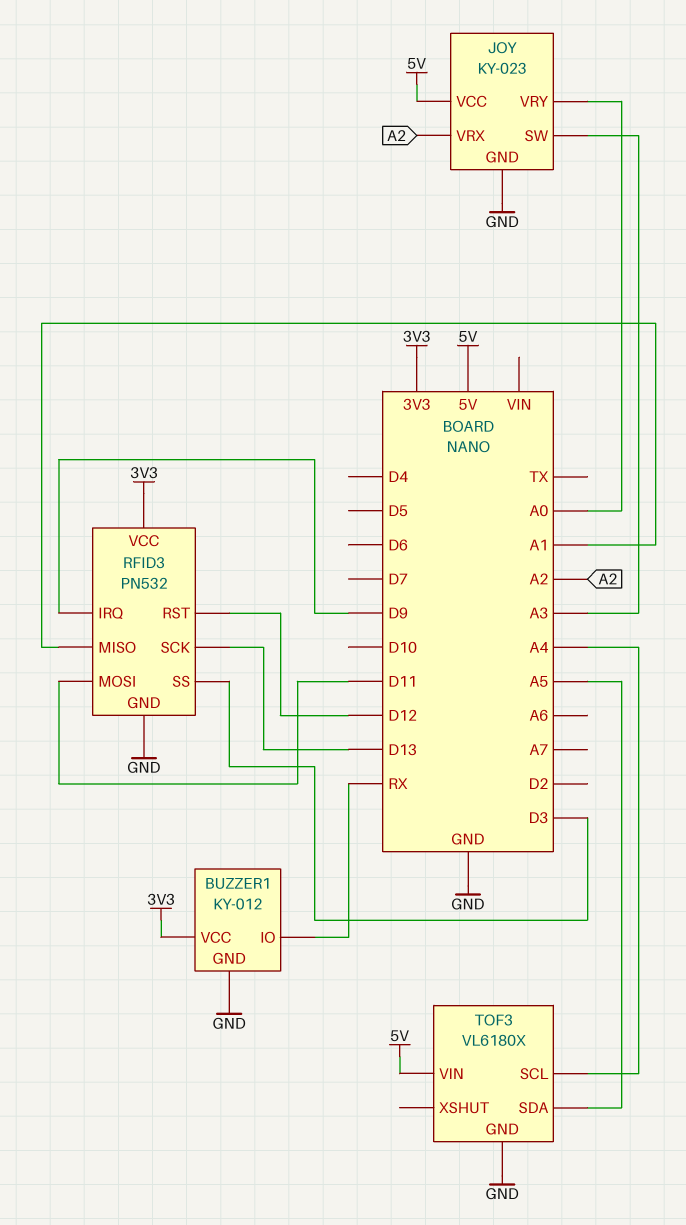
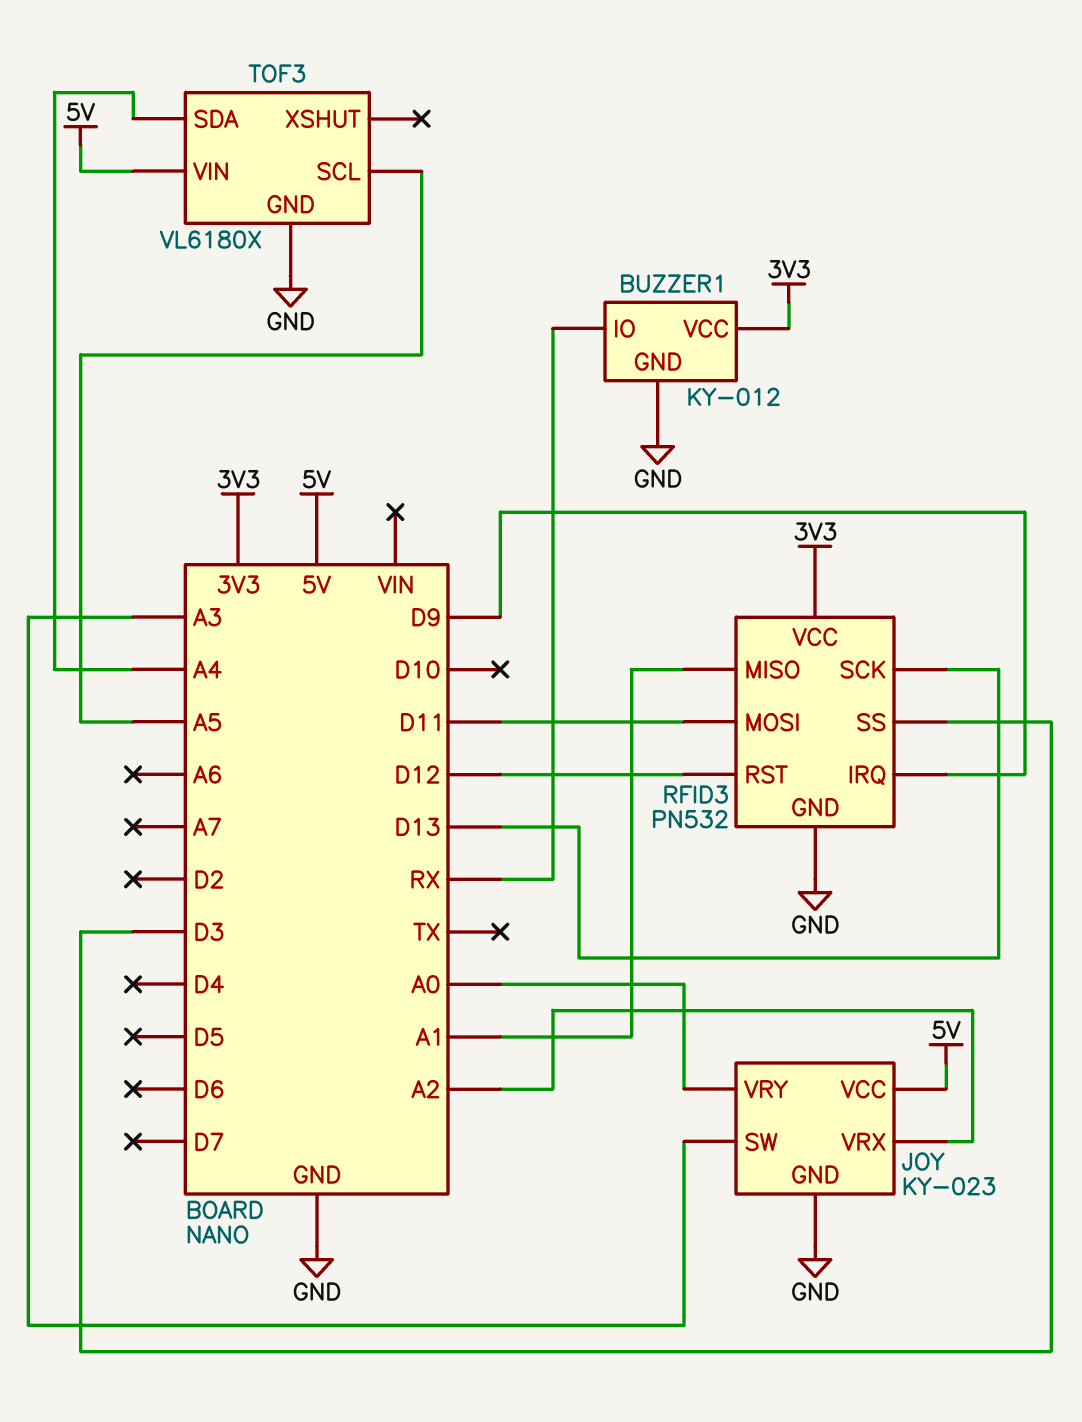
TOF3 pin SCL: A4 -> A5
TOF3 pin SDA: A5 -> A4

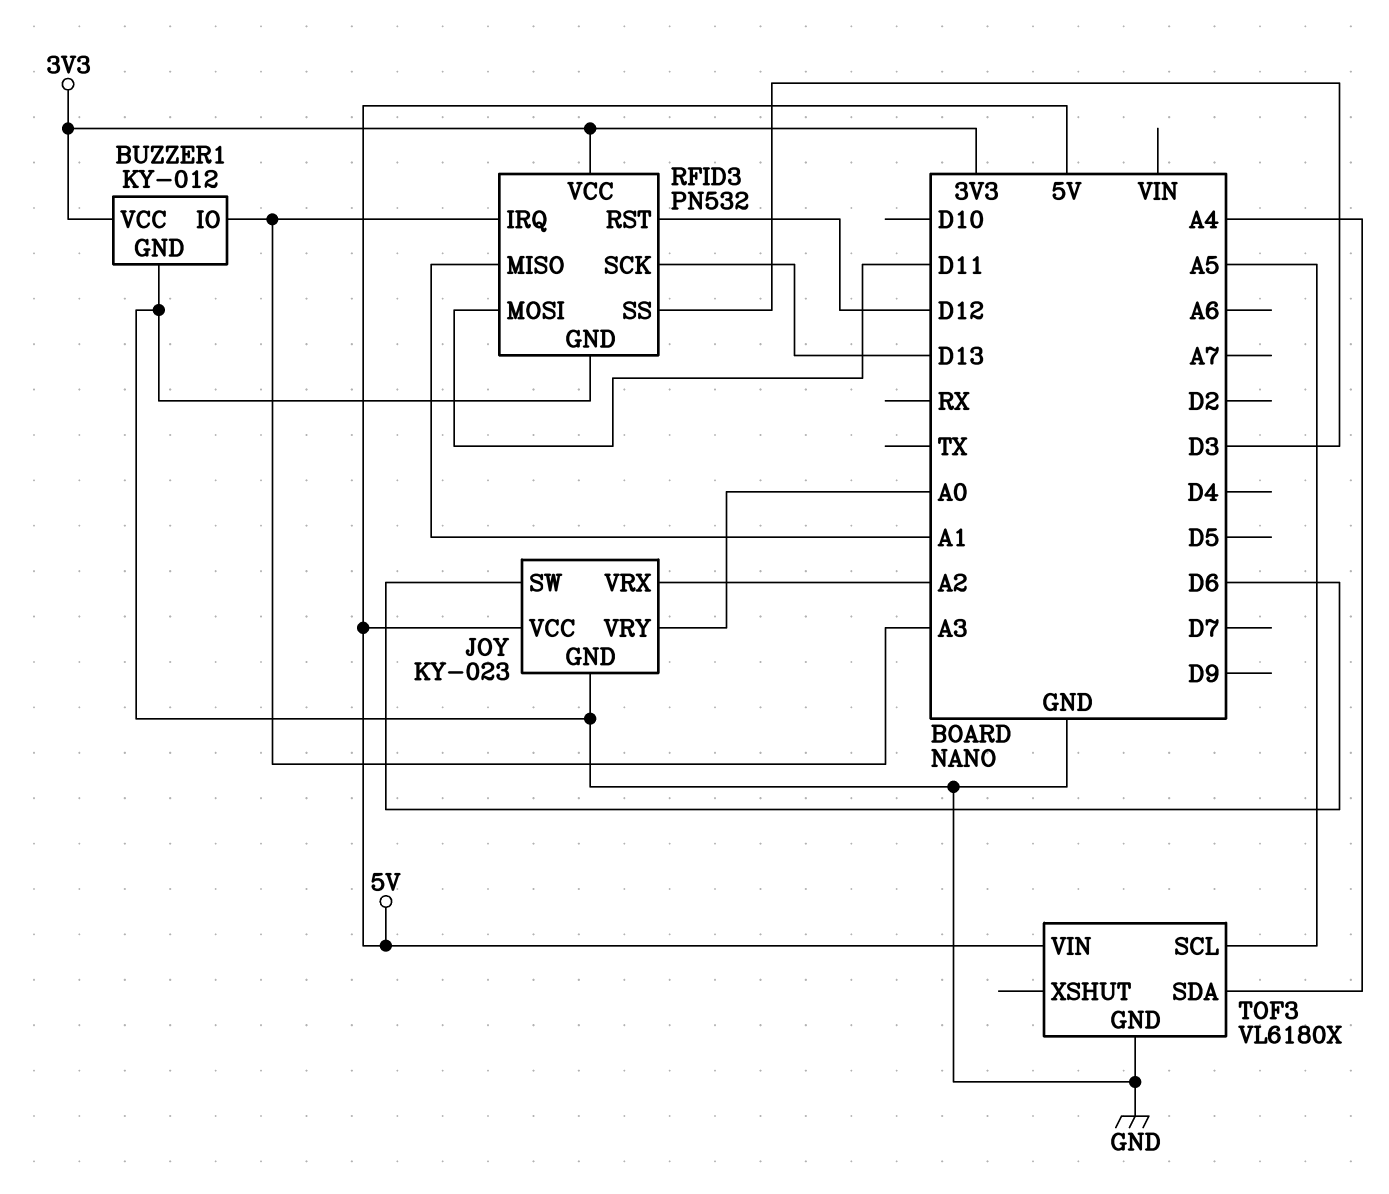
BUZZER1 pin IO: RX -> A3
JOY pin SW: A3 -> D6
RFID3 pin IRQ: D9 -> A3

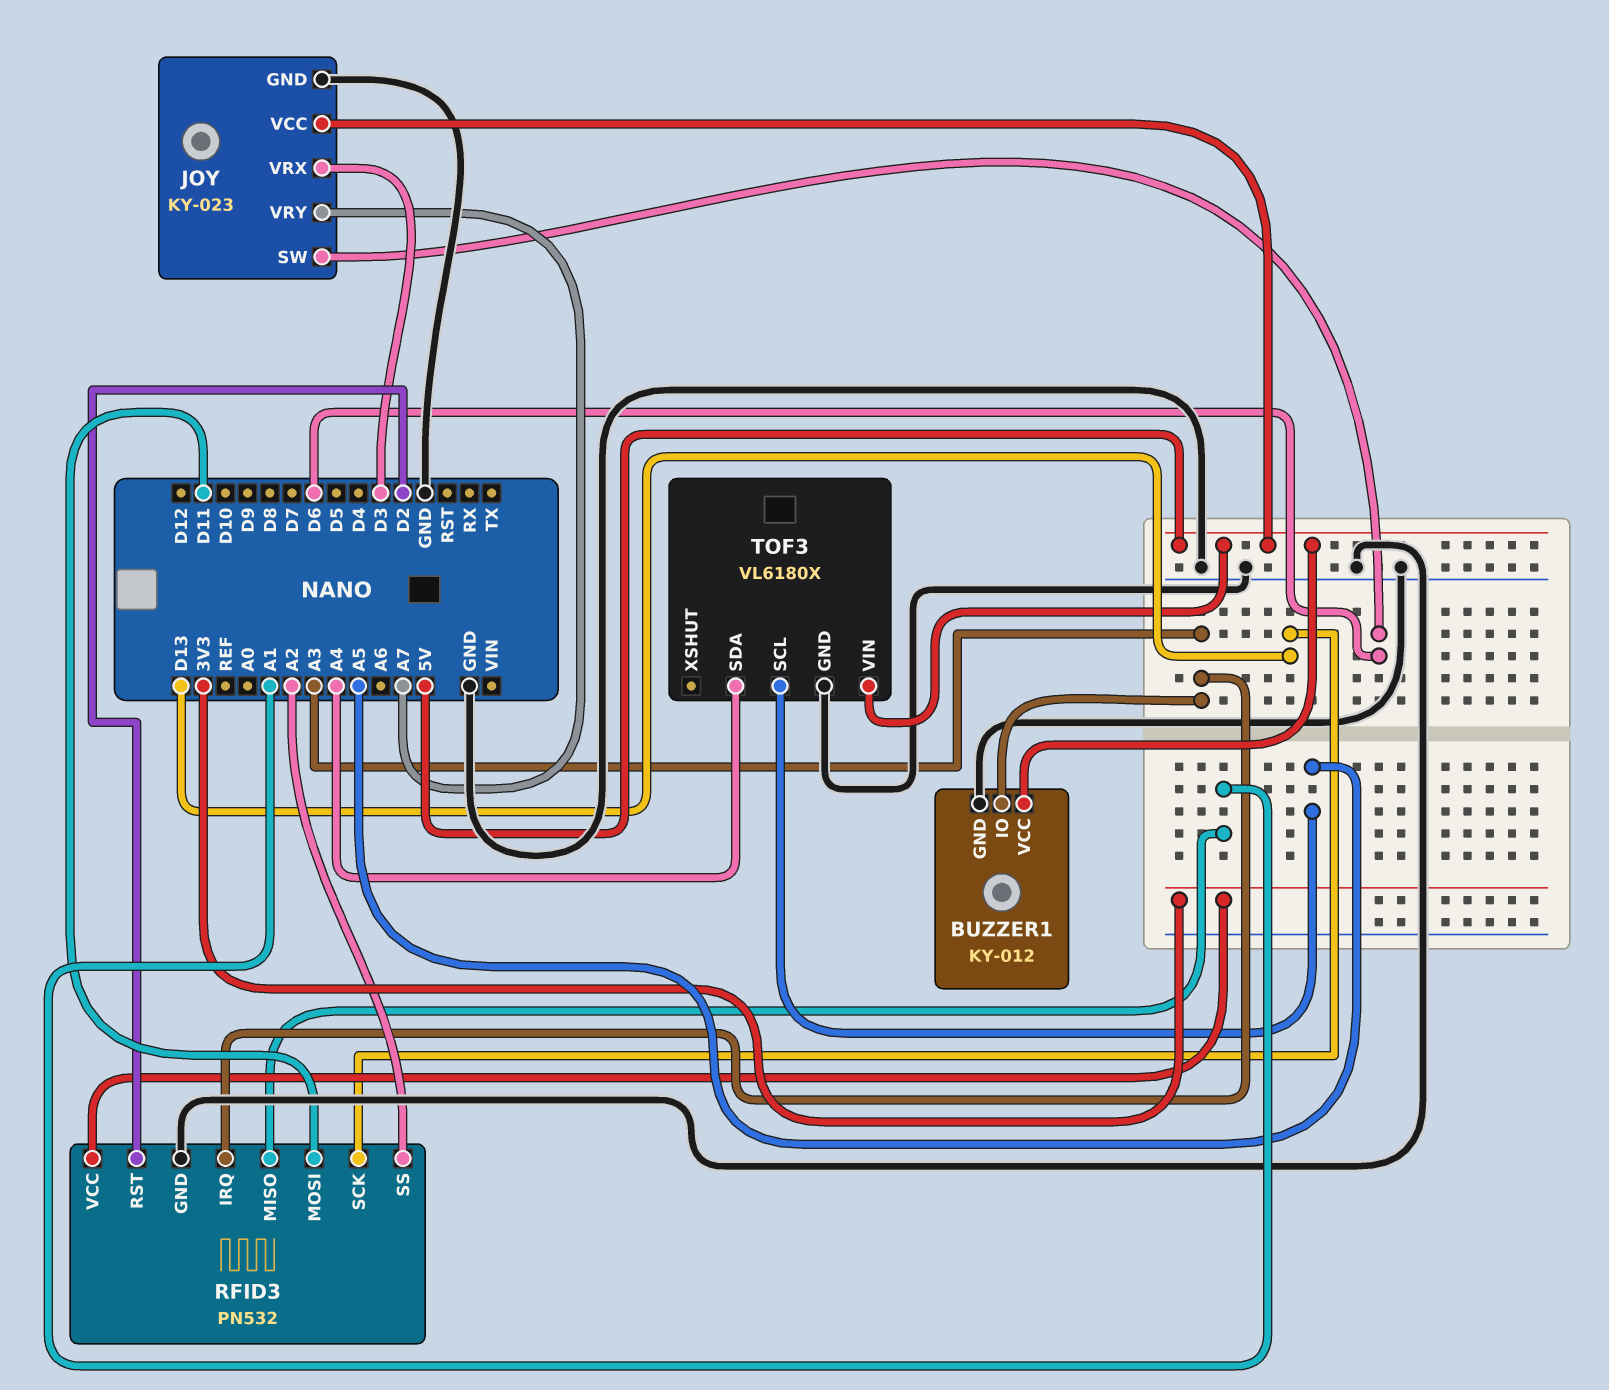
BUZZER1 pin VCC: 3V3 -> 5V
JOY pin VRX: A2 -> D3
JOY pin VRY: A0 -> A7
RFID3 pin RST: D12 -> D2
RFID3 pin SS: D3 -> A2

